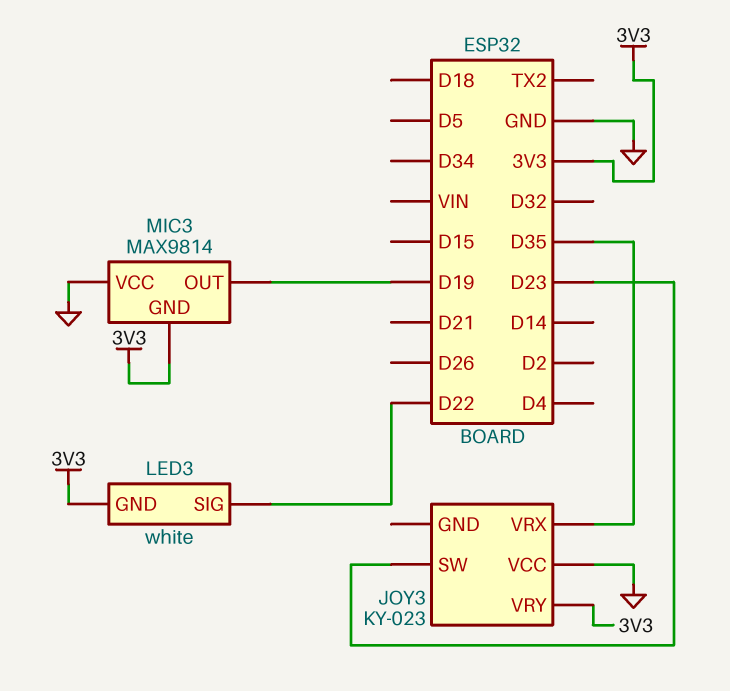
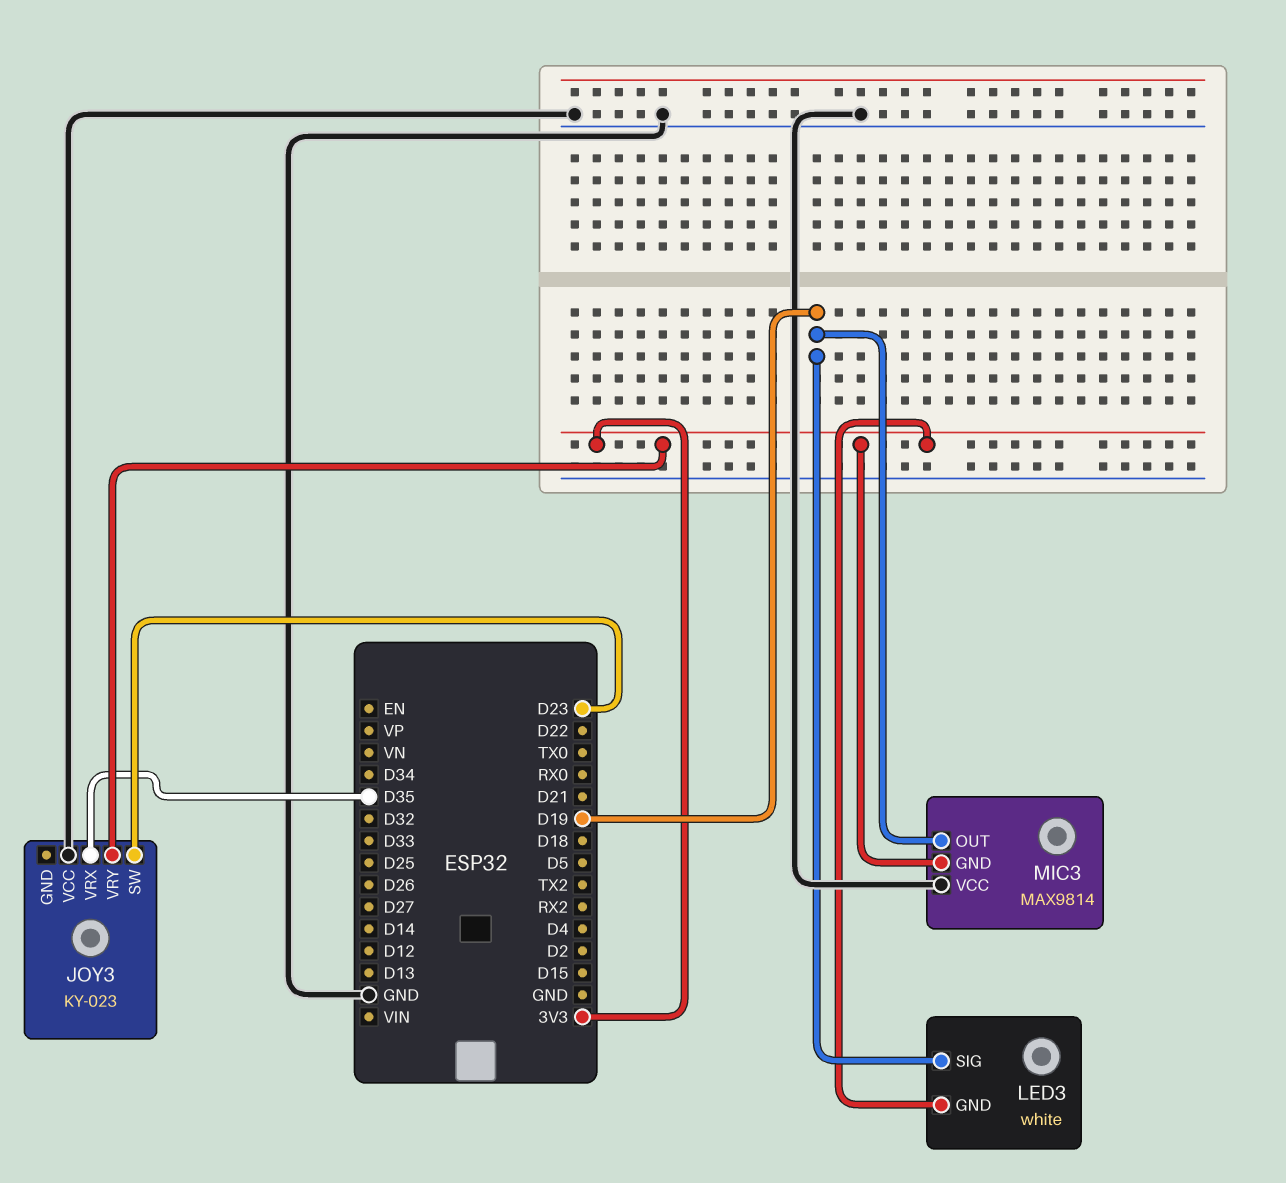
LED3 pin SIG: D22 -> D19

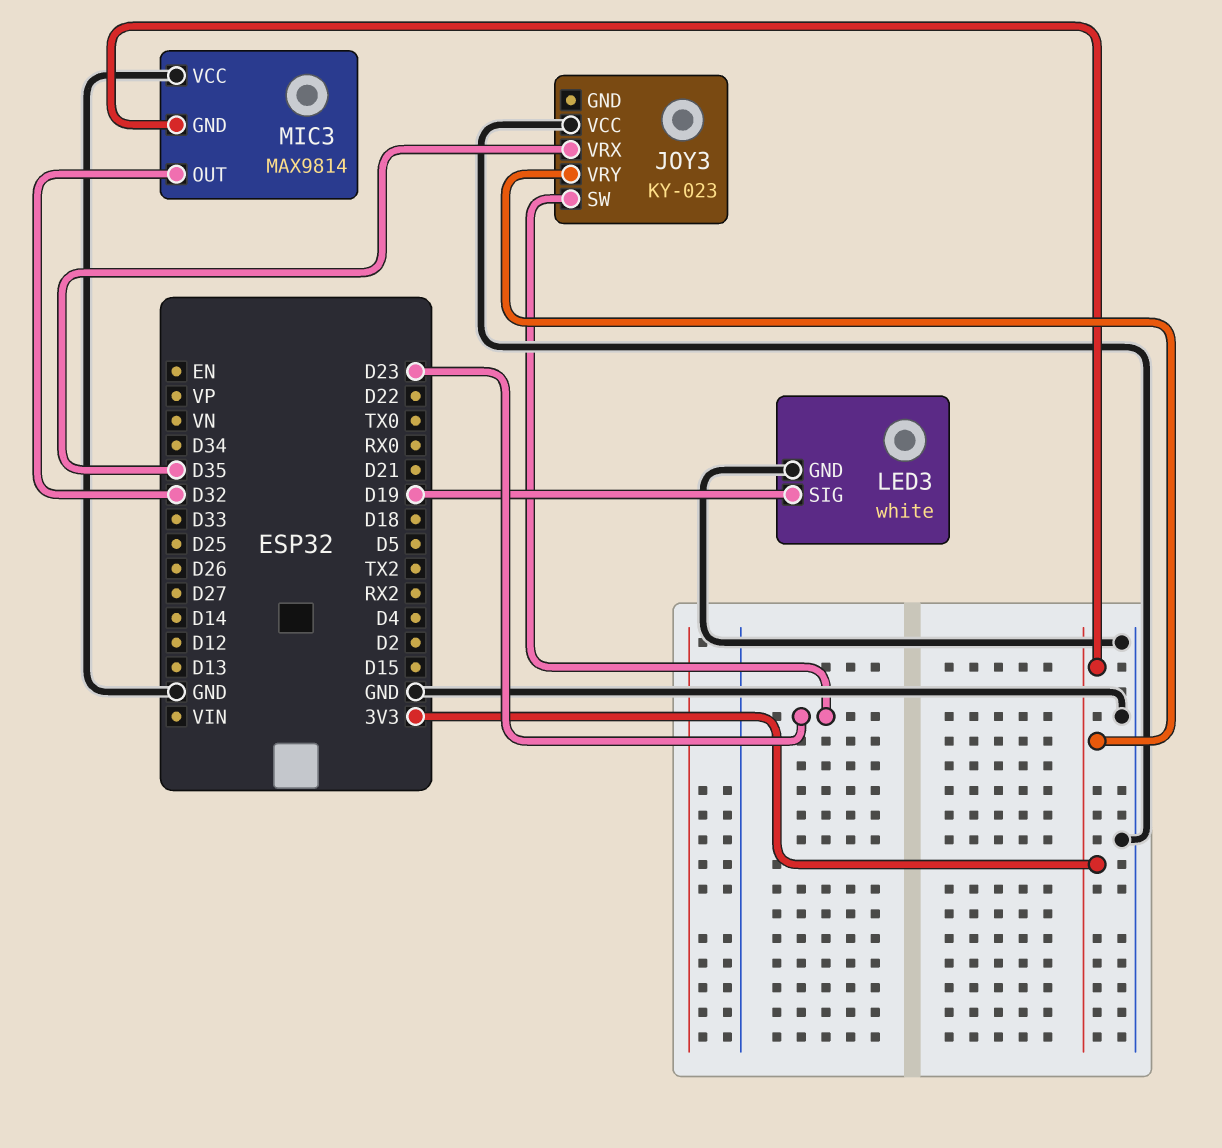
LED3 pin GND: 3V3 -> GND
MIC3 pin OUT: D19 -> D32

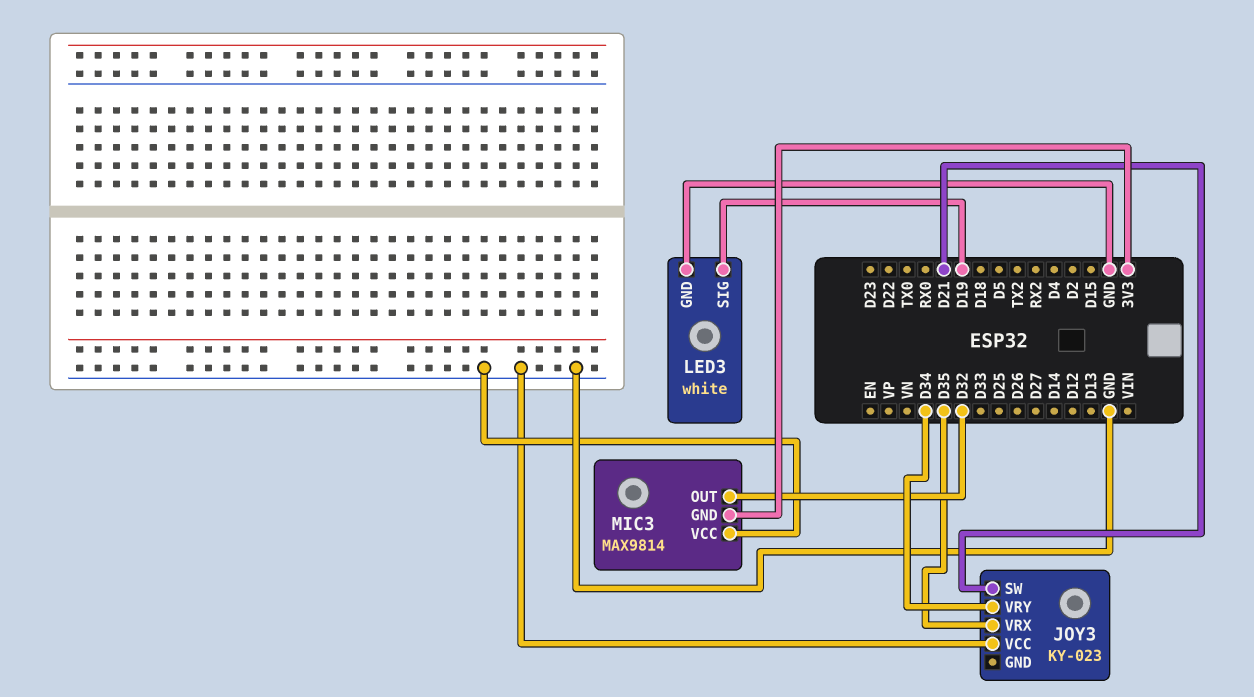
JOY3 pin SW: D23 -> D21
JOY3 pin VRY: 3V3 -> D34

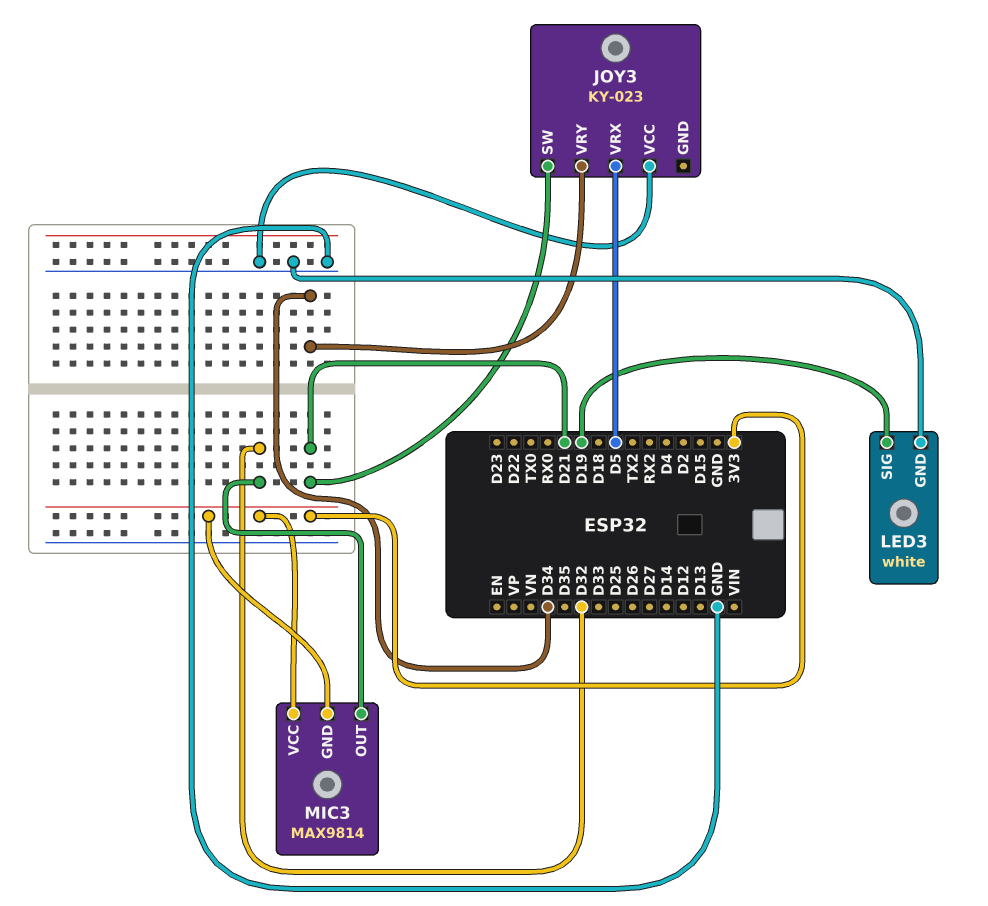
JOY3 pin VRX: D35 -> D5
MIC3 pin VCC: GND -> 3V3

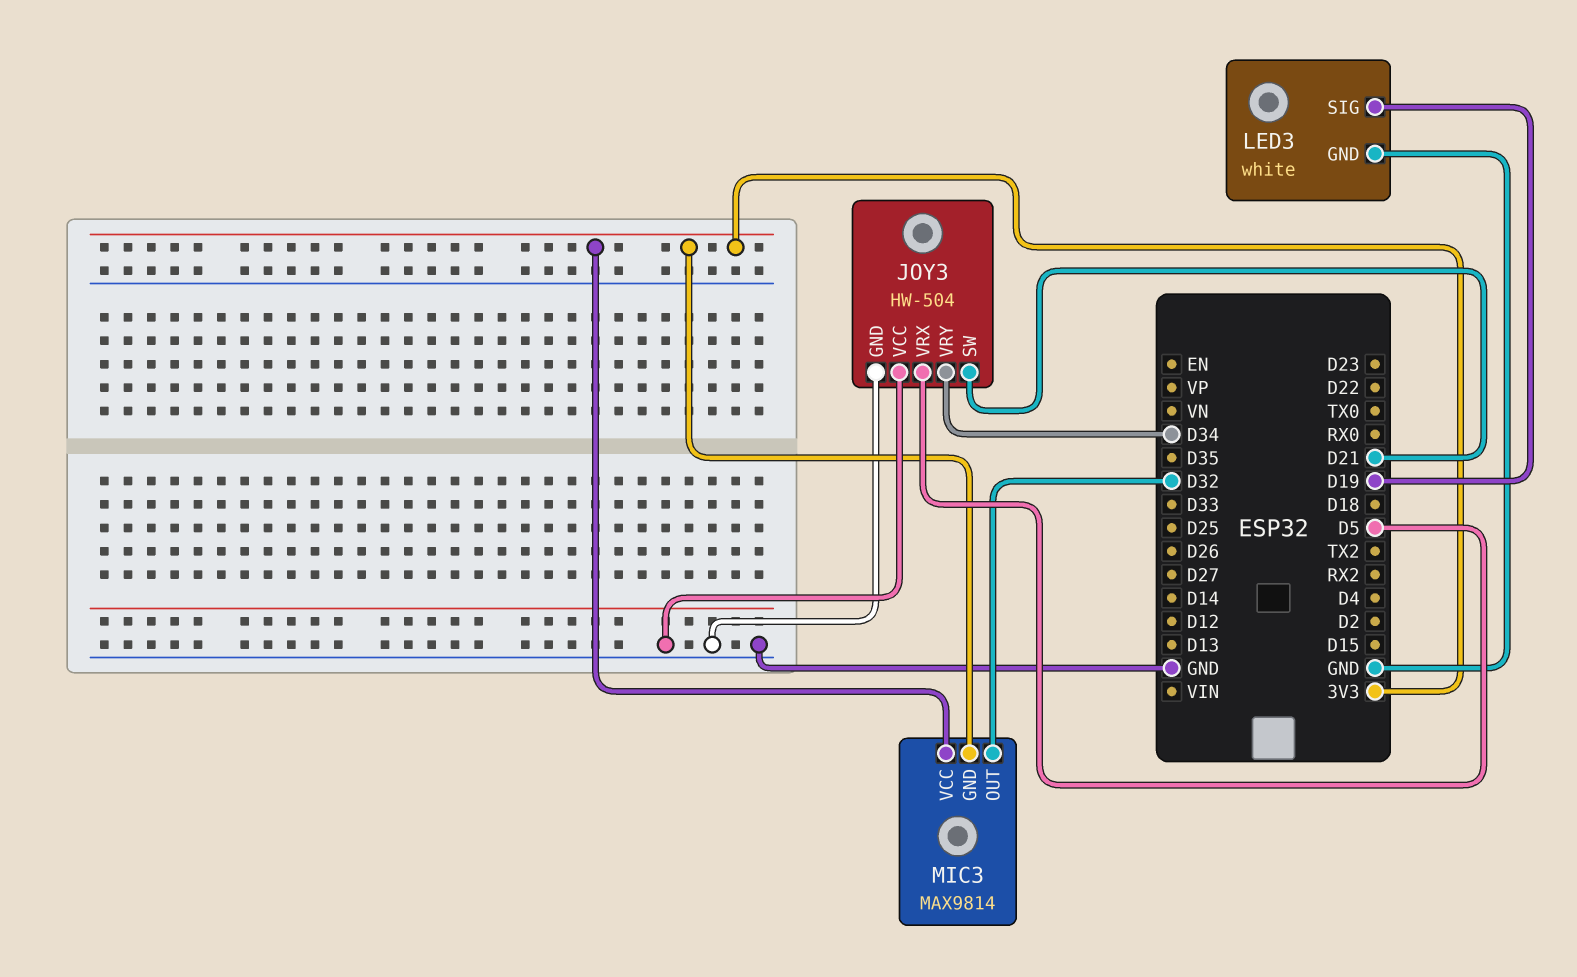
JOY3: KY-023 -> HW-504
JOY3 pin GND: none -> GND

